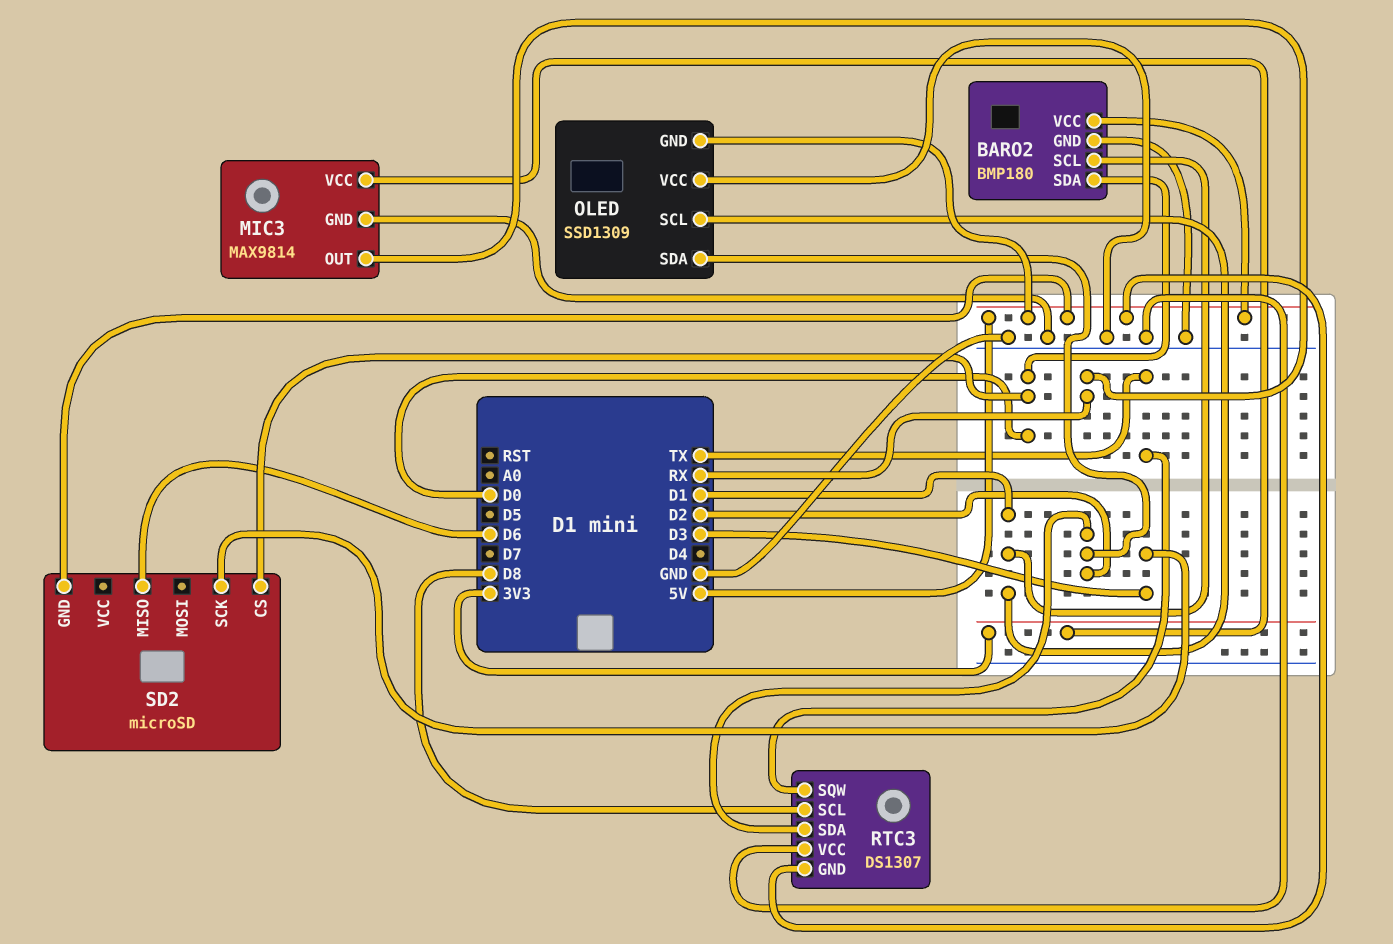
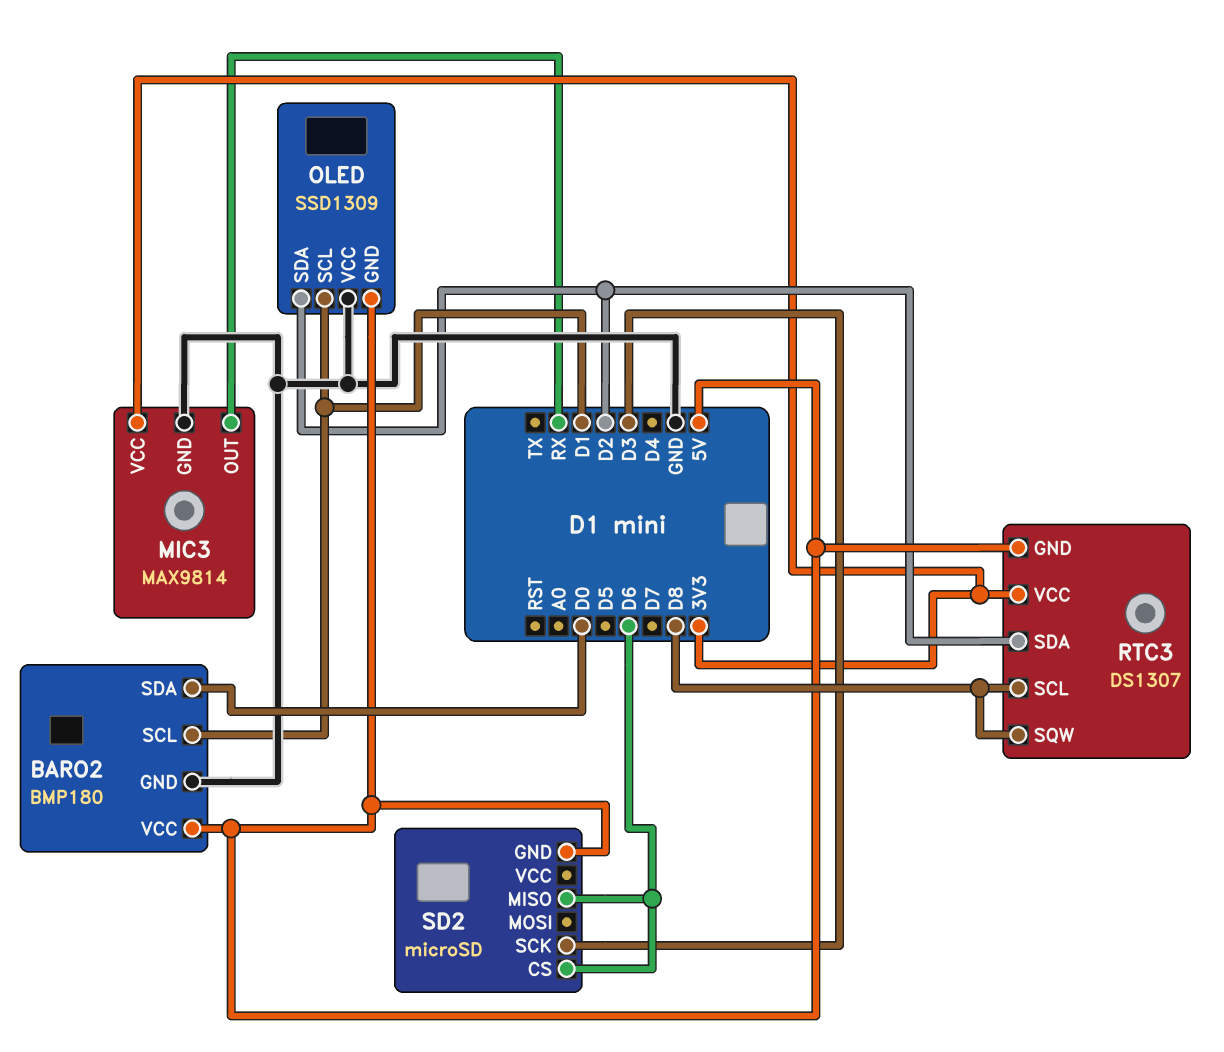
RTC3 pin SQW: TX -> D8
RTC3 pin VCC: GND -> 3V3
SD2 pin CS: D0 -> D6

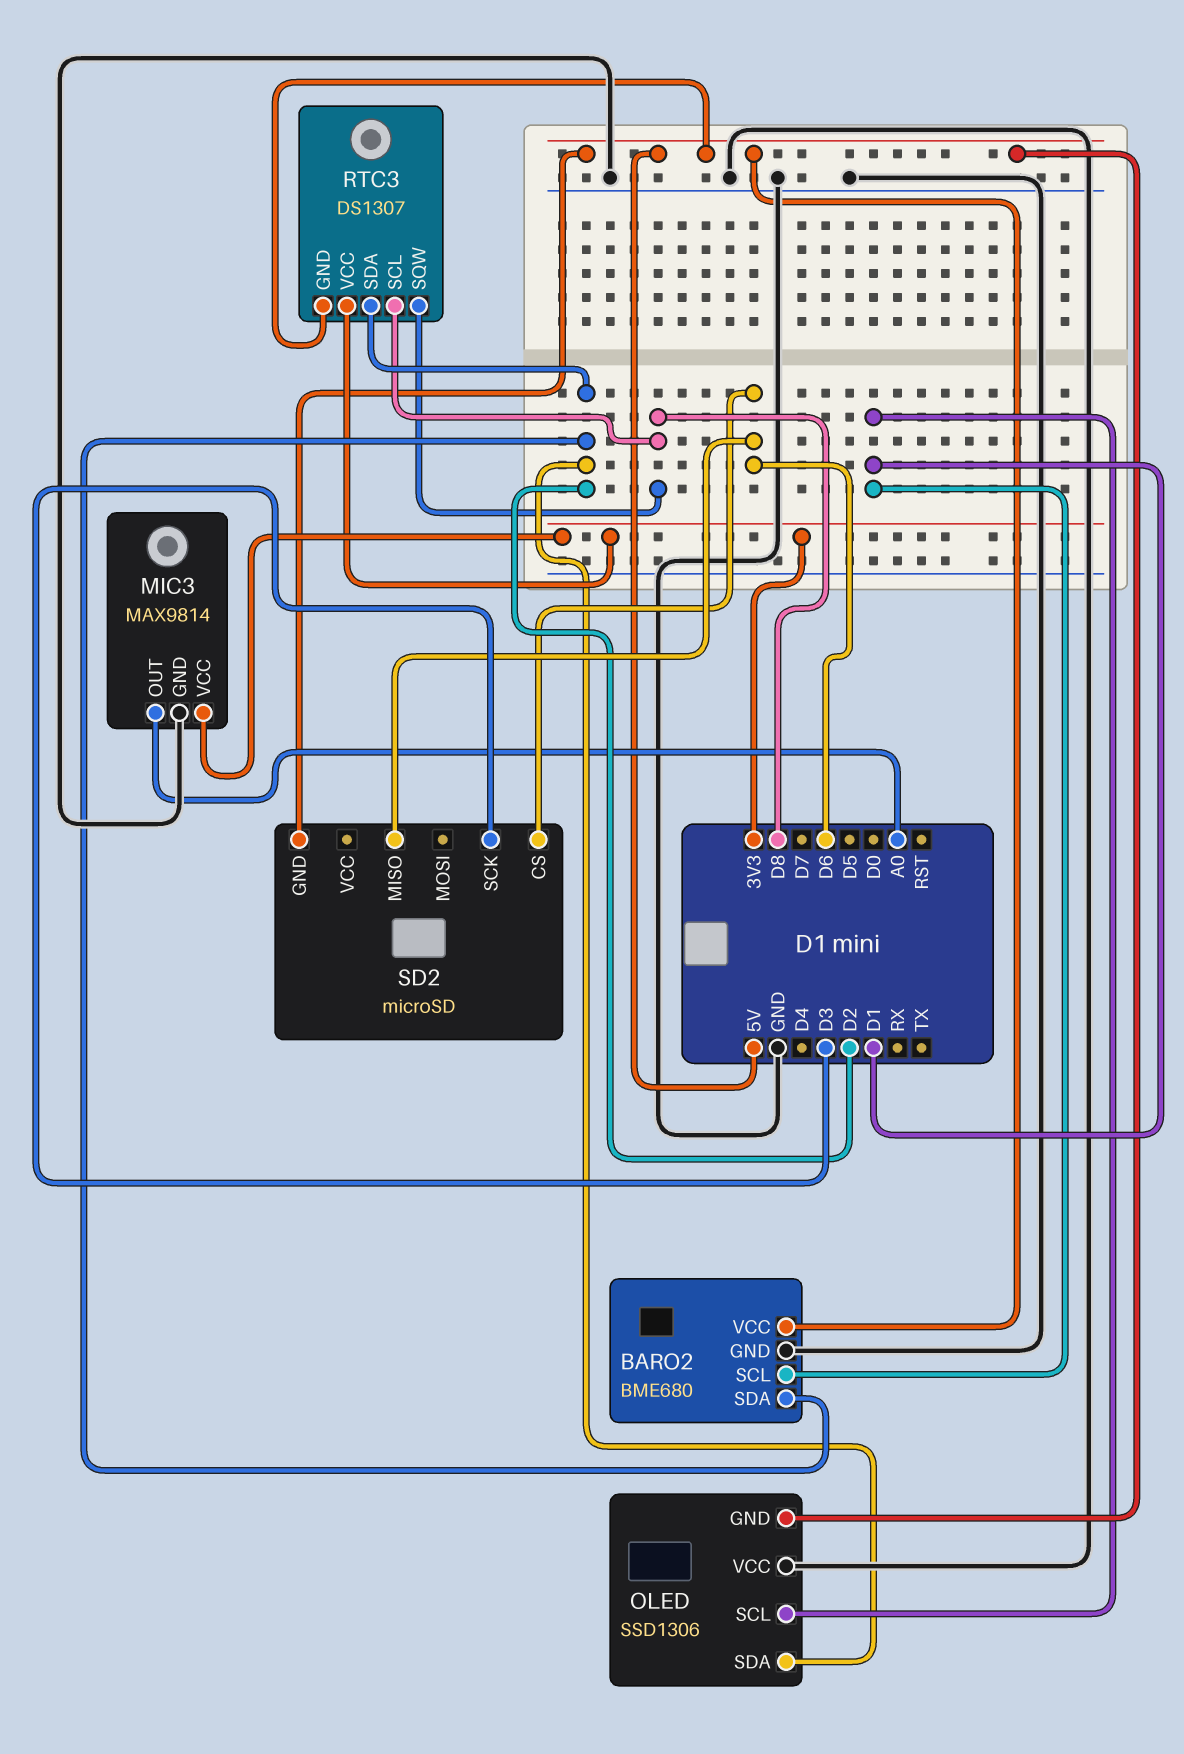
BARO2: BMP180 -> BME680
BARO2 pin SDA: D0 -> D2
MIC3 pin OUT: RX -> A0
OLED: SSD1309 -> SSD1306

